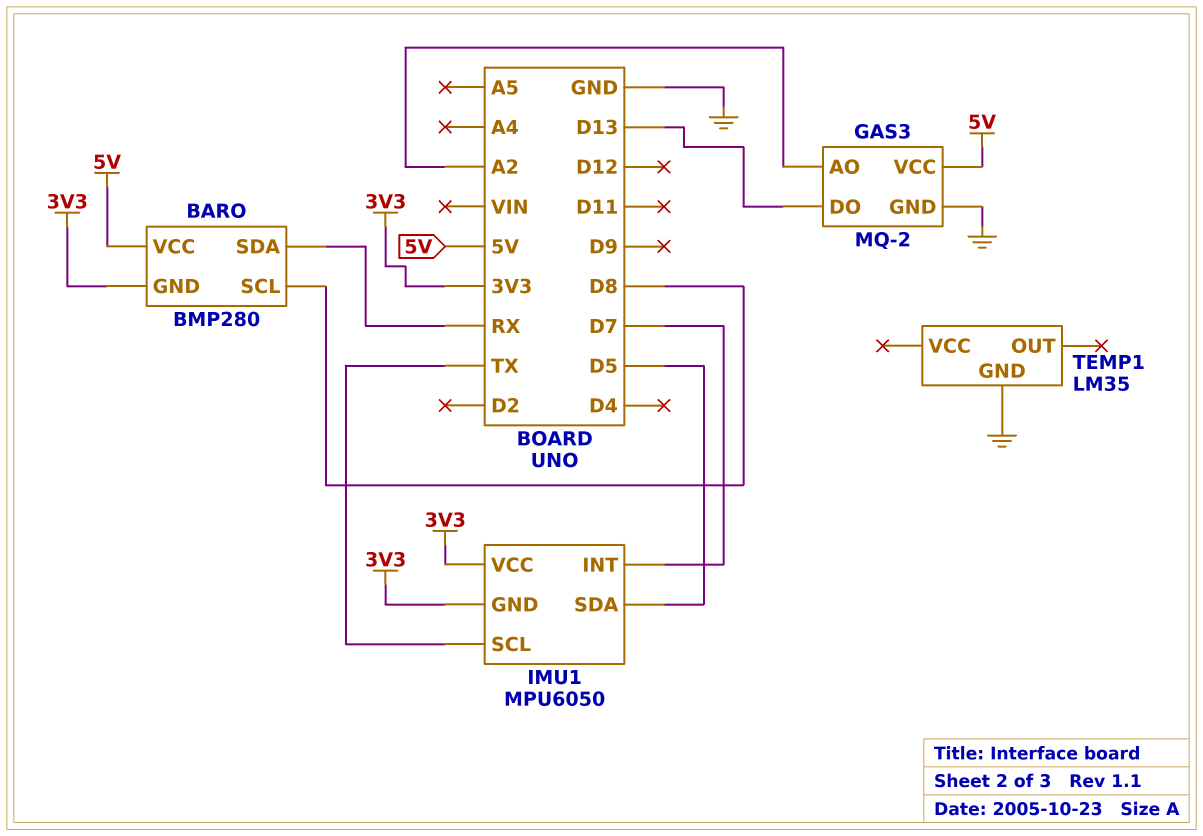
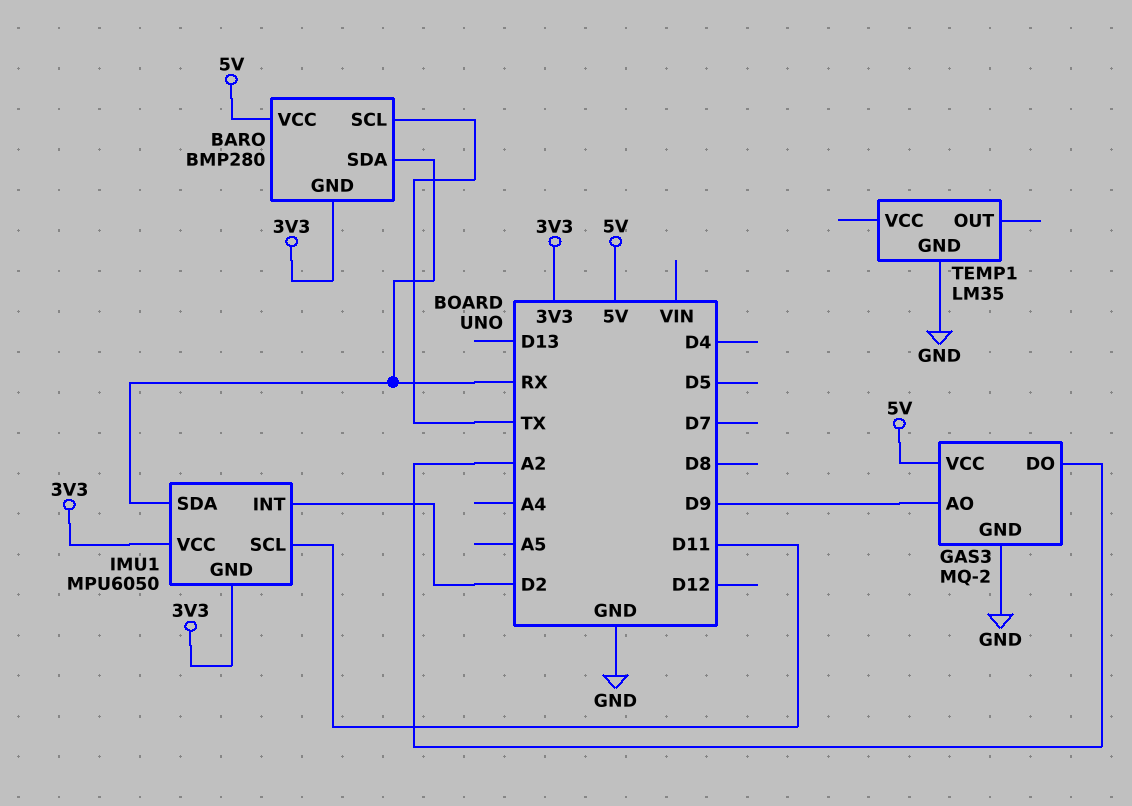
BARO pin SCL: D8 -> TX
GAS3 pin AO: A2 -> D9
GAS3 pin DO: D13 -> A2
IMU1 pin INT: D7 -> D2
IMU1 pin SCL: TX -> D11
IMU1 pin SDA: D5 -> RX

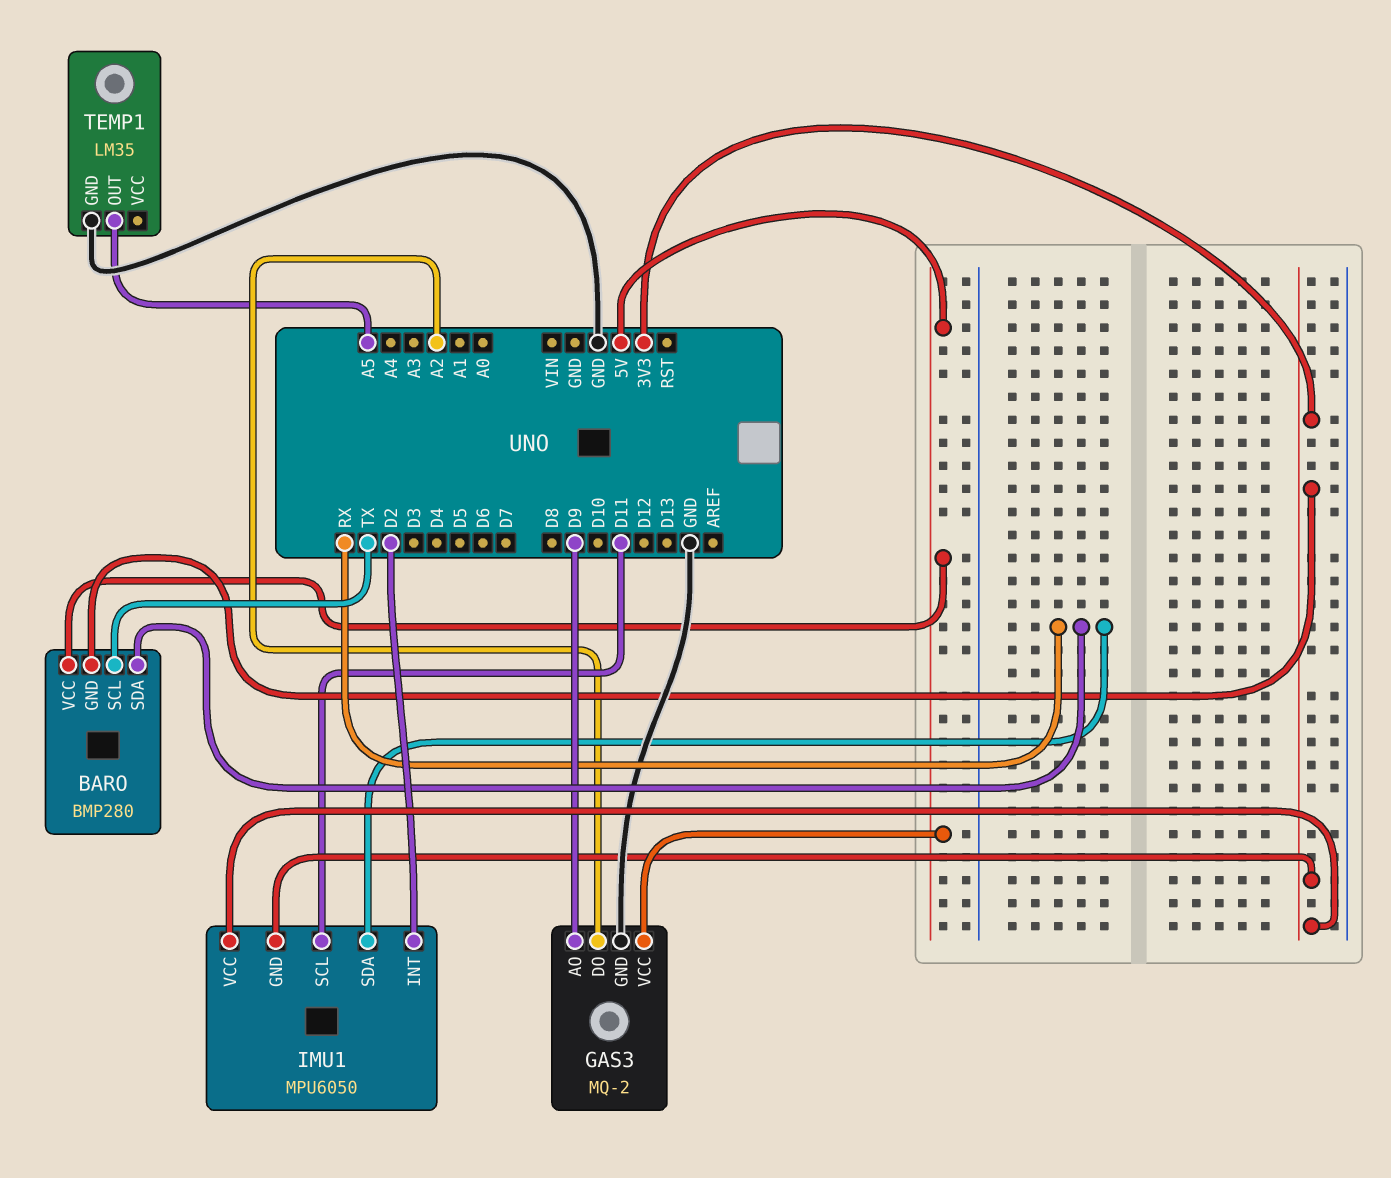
TEMP1 pin OUT: none -> A5

